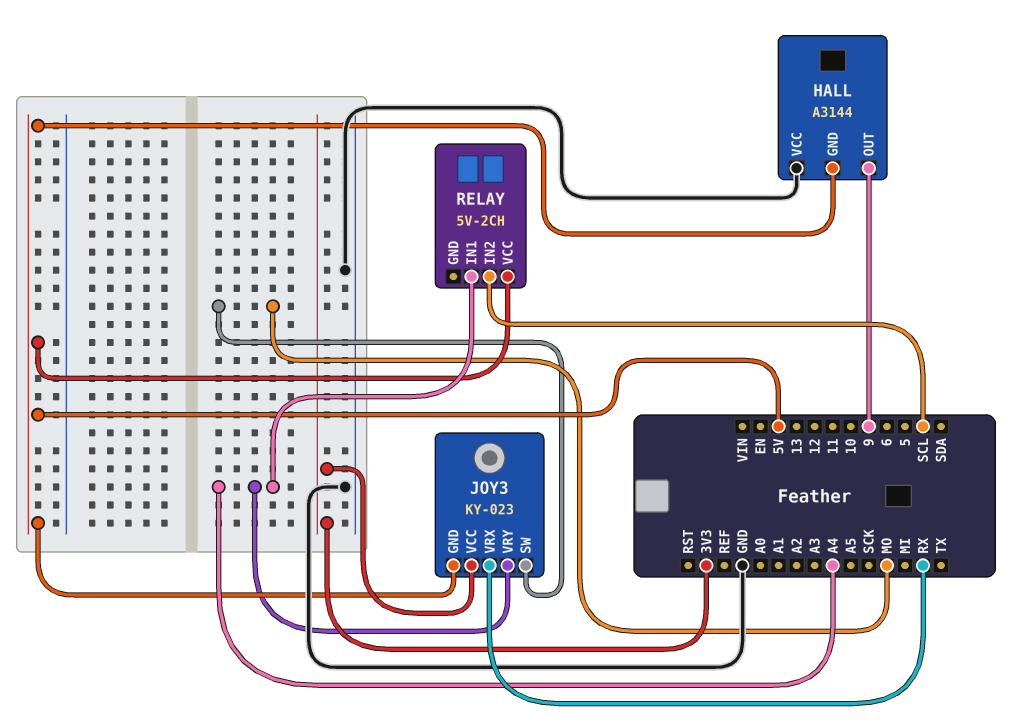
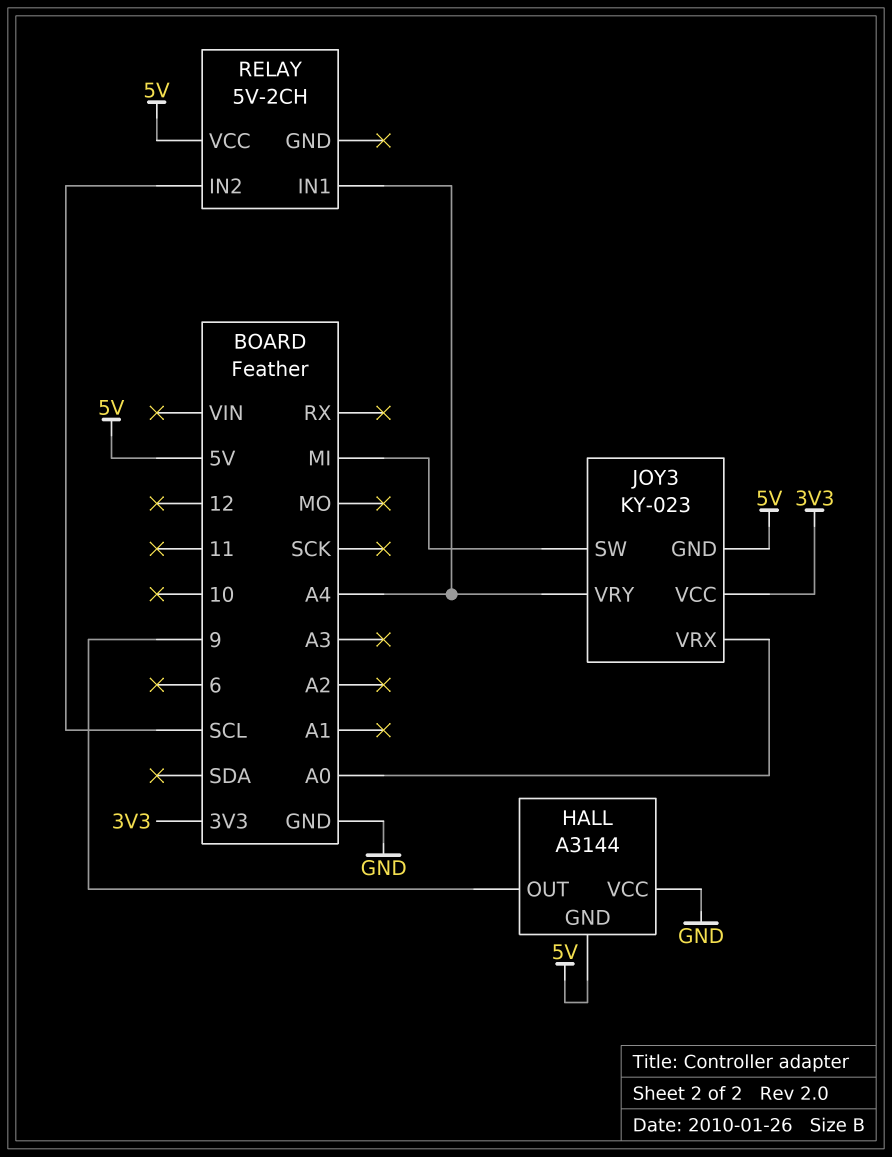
JOY3 pin SW: MO -> MI
JOY3 pin VRX: RX -> A0

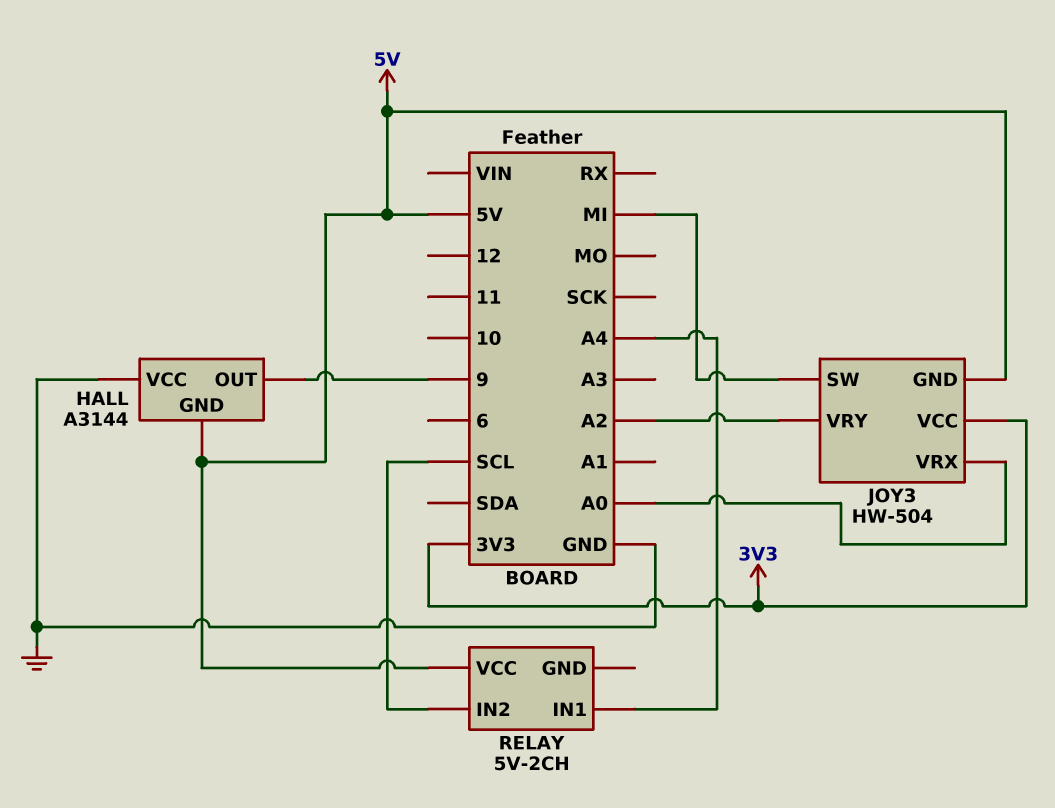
JOY3: KY-023 -> HW-504
JOY3 pin VRY: A4 -> A2

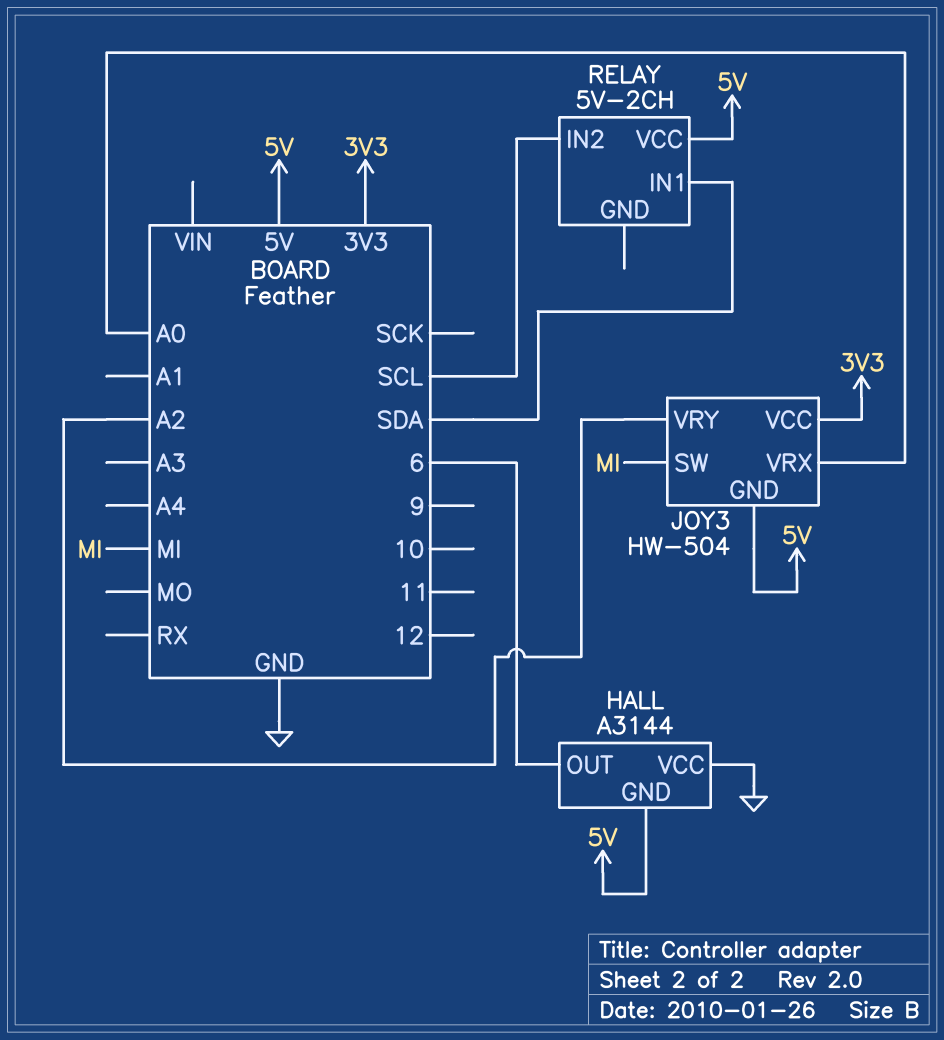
HALL pin OUT: 9 -> 6
RELAY pin IN1: A4 -> SDA

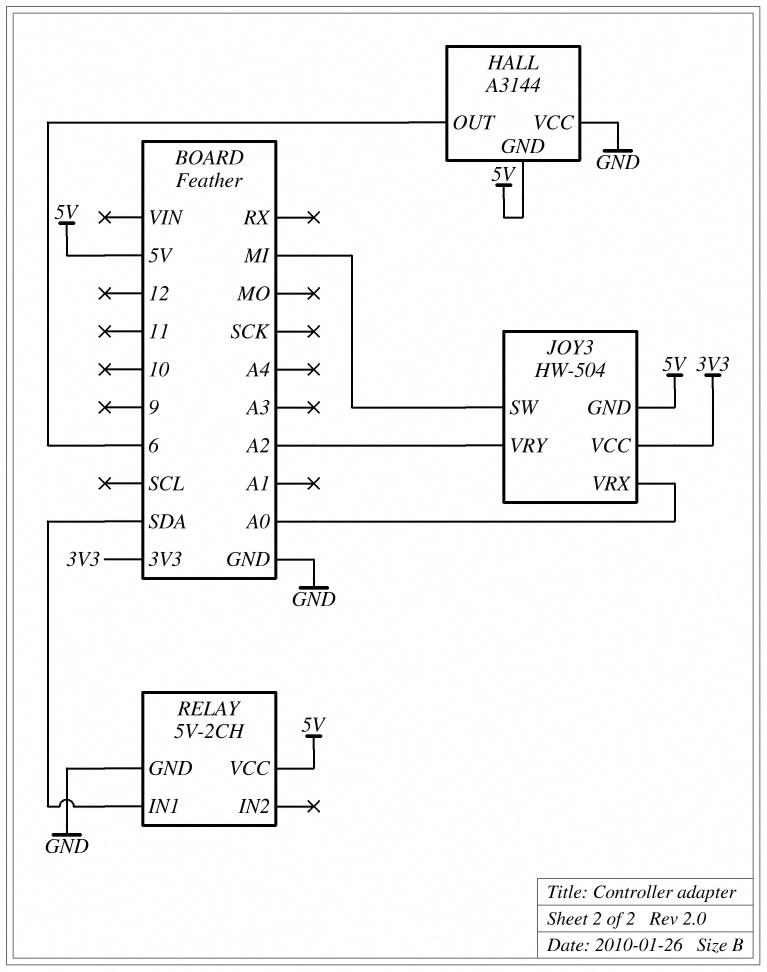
RELAY pin GND: none -> GND
RELAY pin IN2: SCL -> none

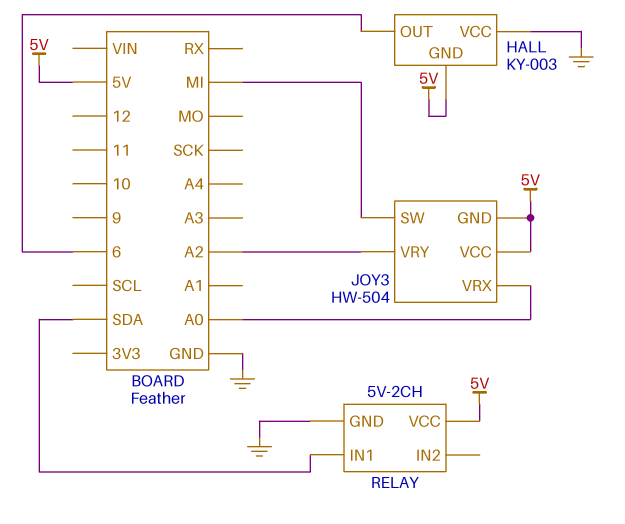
HALL: A3144 -> KY-003
JOY3 pin VCC: 3V3 -> 5V

